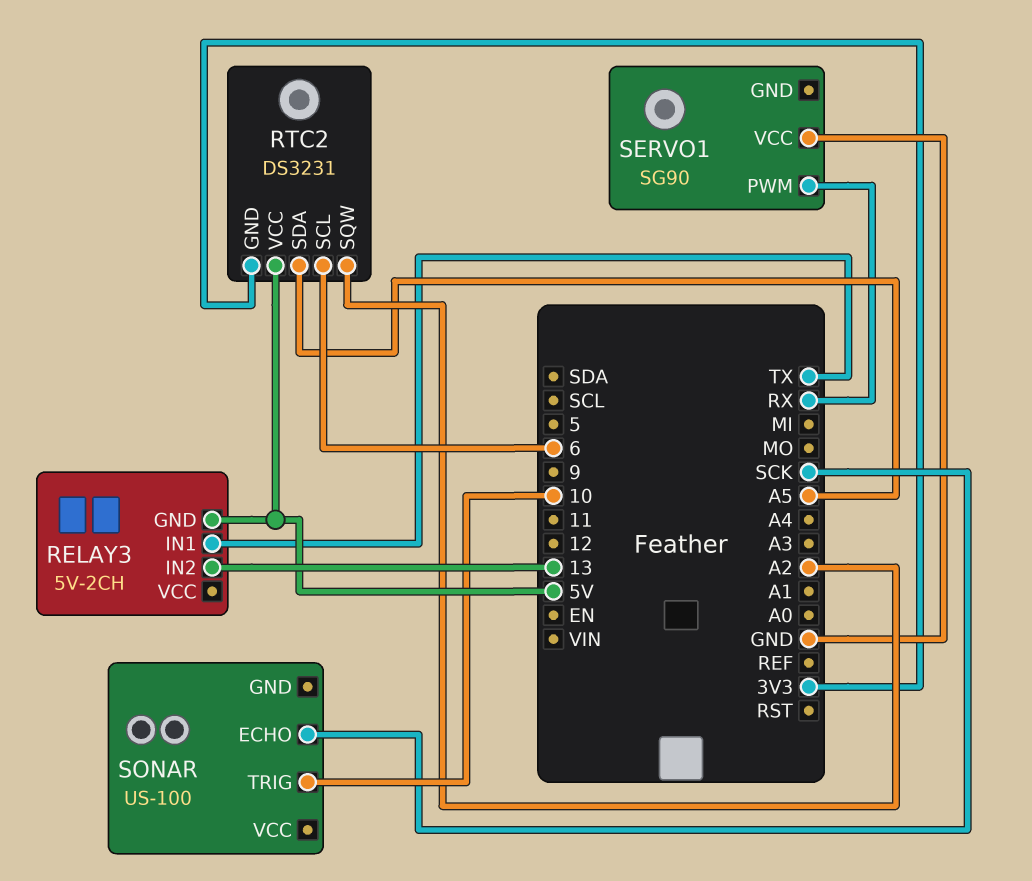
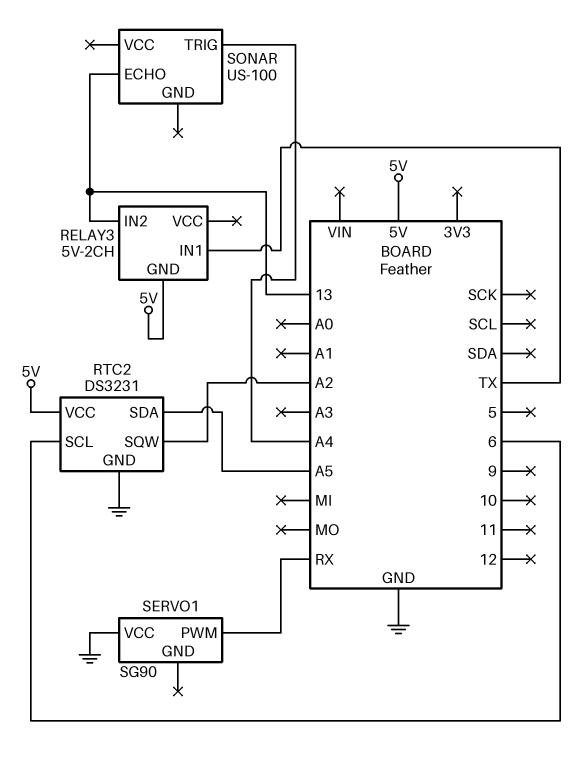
RTC2 pin GND: 3V3 -> GND
SONAR pin ECHO: SCK -> 13
SONAR pin TRIG: 10 -> A4

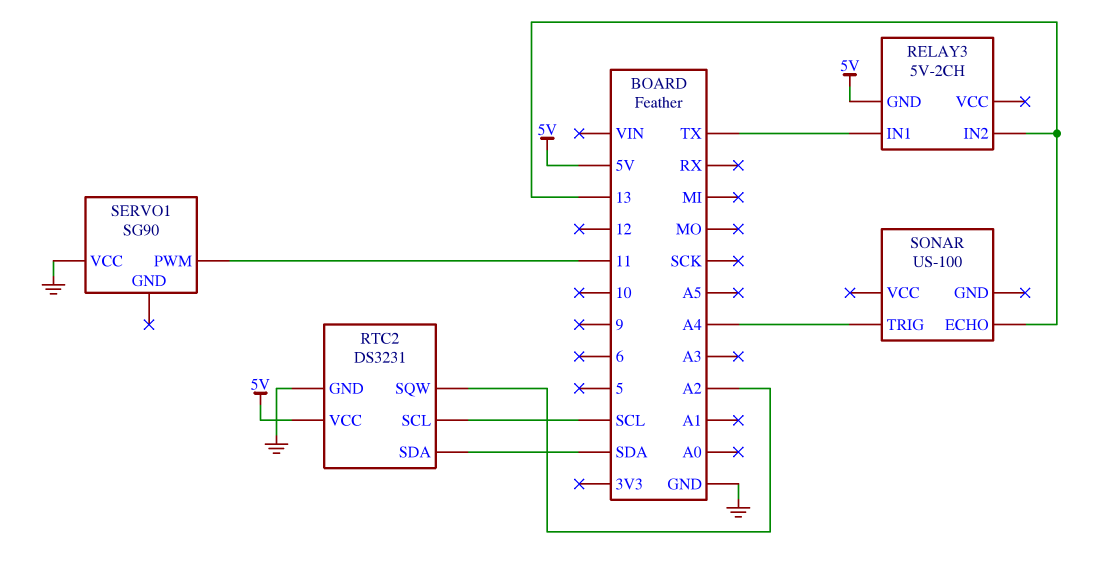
RTC2 pin SCL: 6 -> SCL
RTC2 pin SDA: A5 -> SDA
SERVO1 pin PWM: RX -> 11

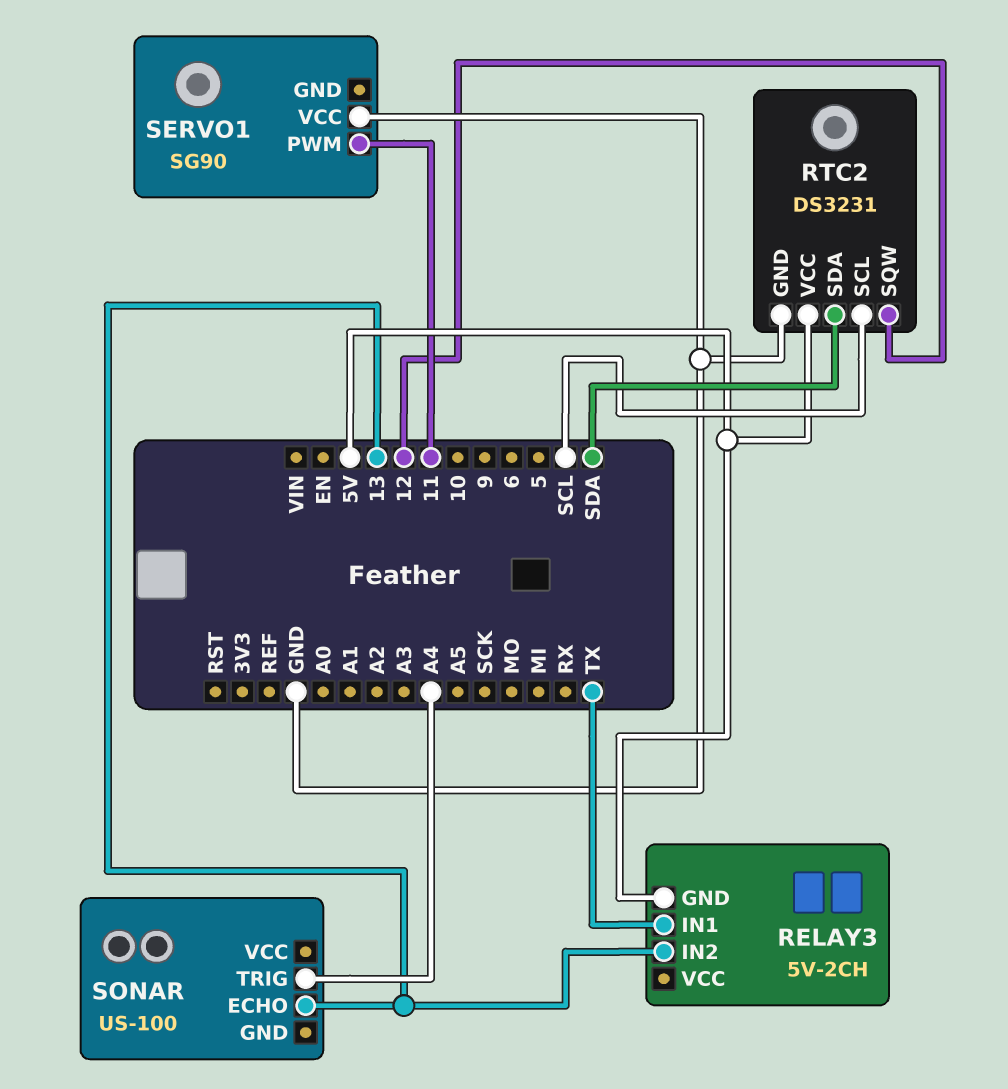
RTC2 pin SQW: A2 -> 12

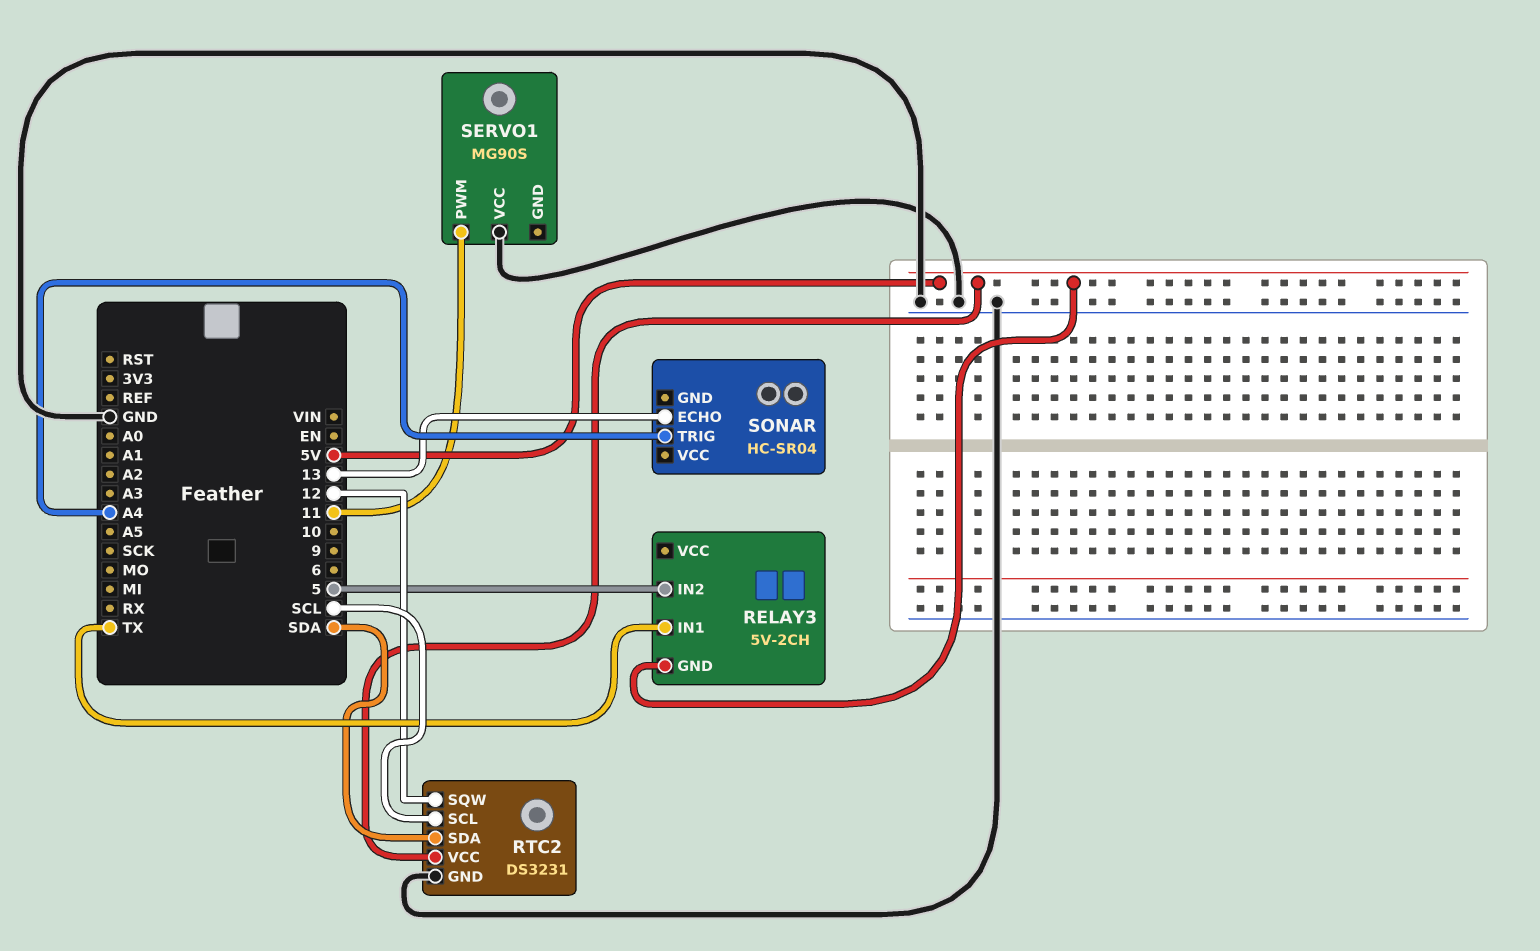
RELAY3 pin IN2: 13 -> 5
SERVO1: SG90 -> MG90S
SONAR: US-100 -> HC-SR04

